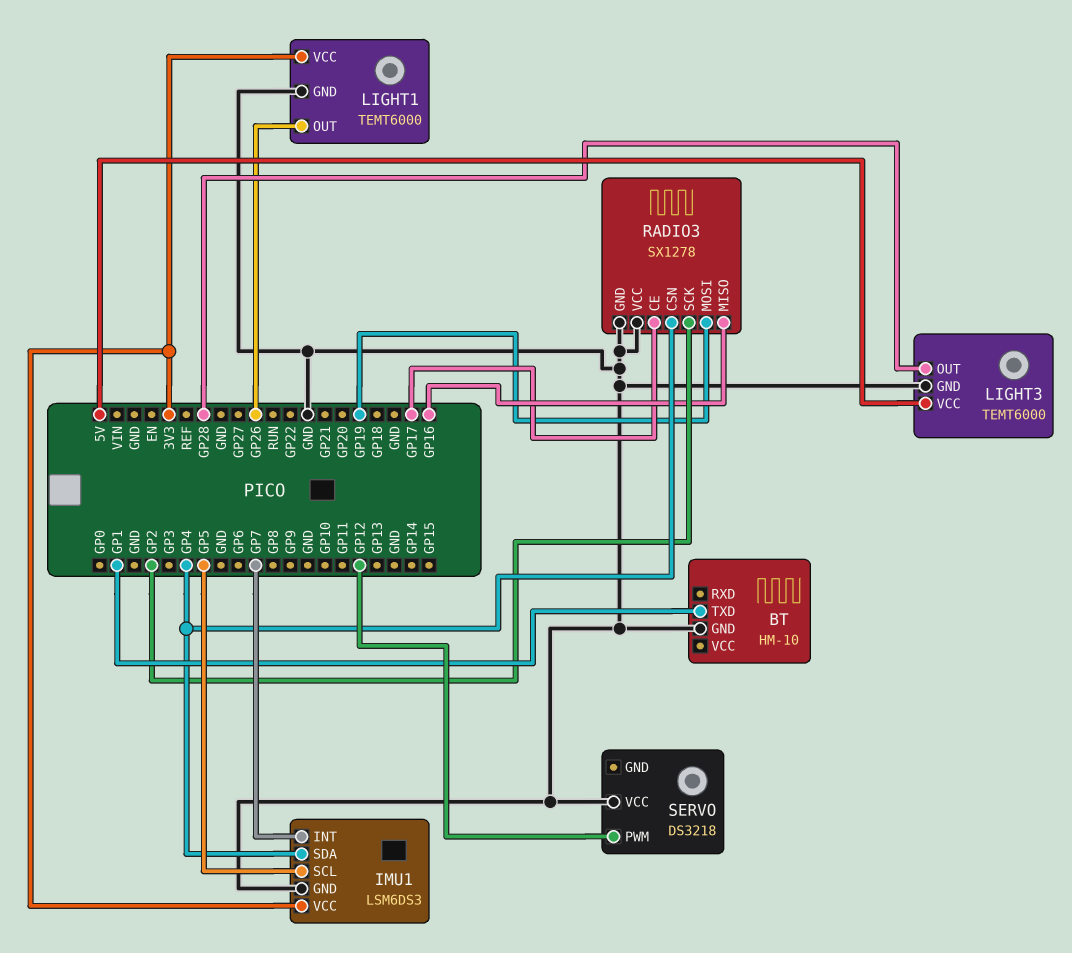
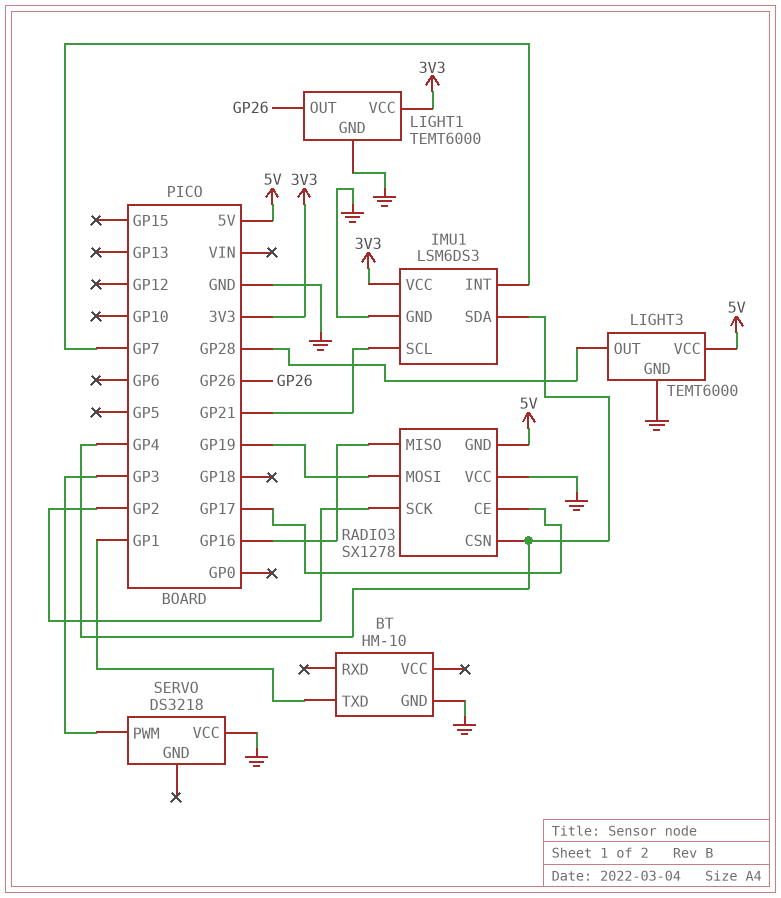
IMU1 pin SCL: GP5 -> GP21
RADIO3 pin GND: GND -> 5V
SERVO pin PWM: GP12 -> GP3

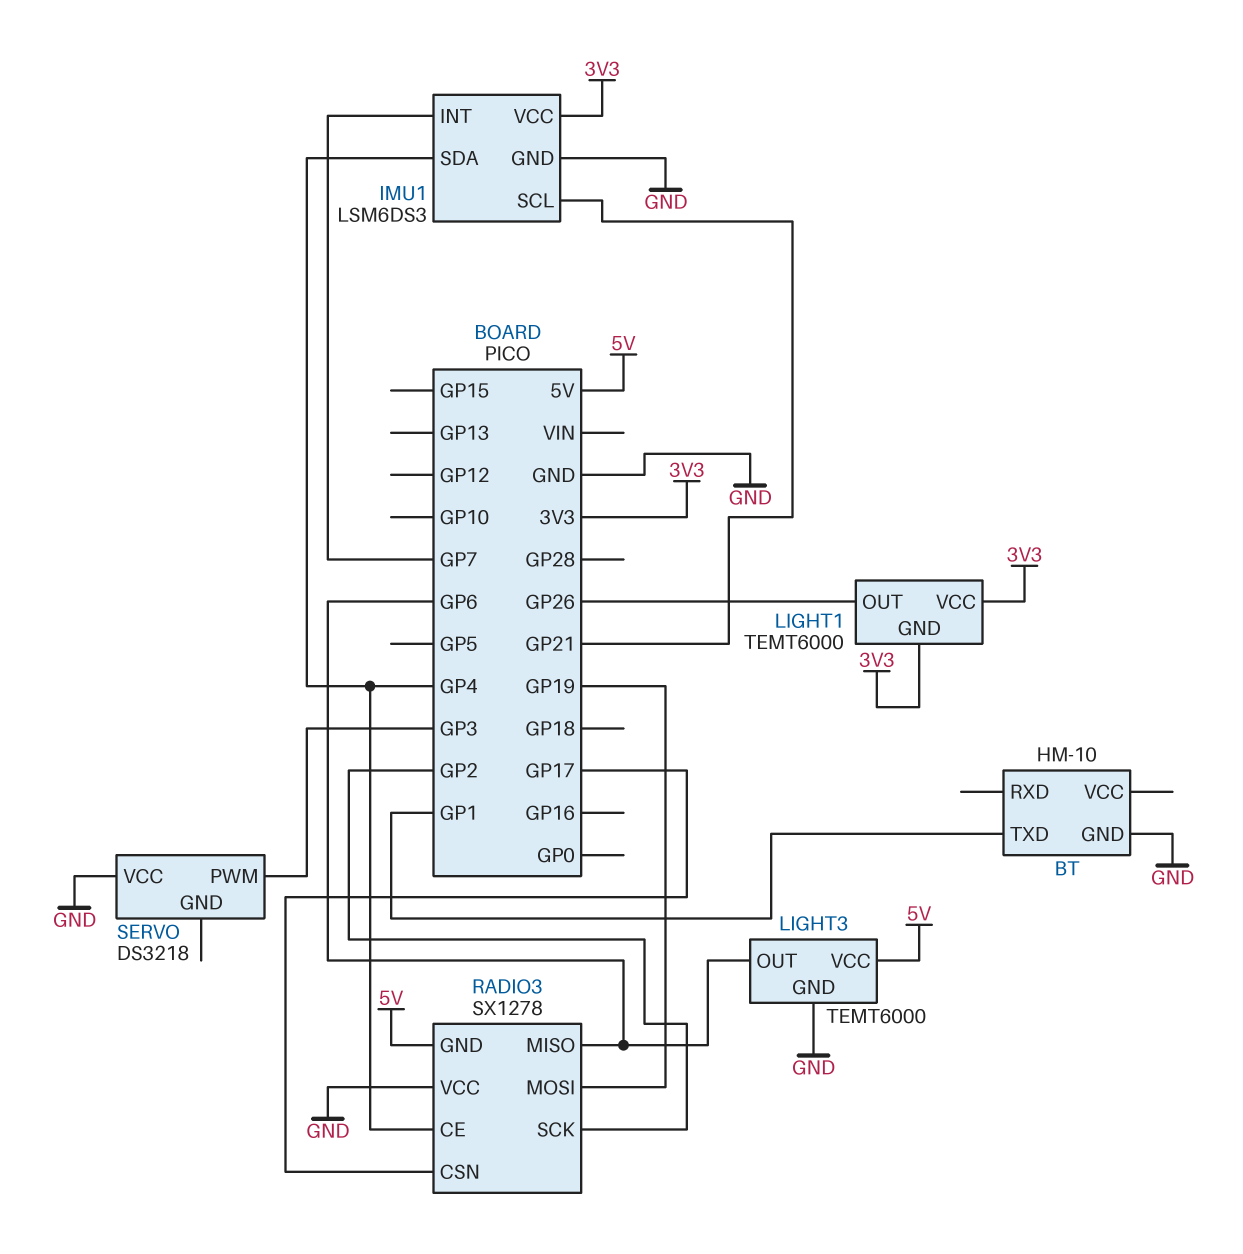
LIGHT1 pin GND: GND -> 3V3
LIGHT3 pin OUT: GP28 -> GP6
RADIO3 pin CE: GP17 -> GP4
RADIO3 pin CSN: GP4 -> GP17
RADIO3 pin MISO: GP16 -> GP6

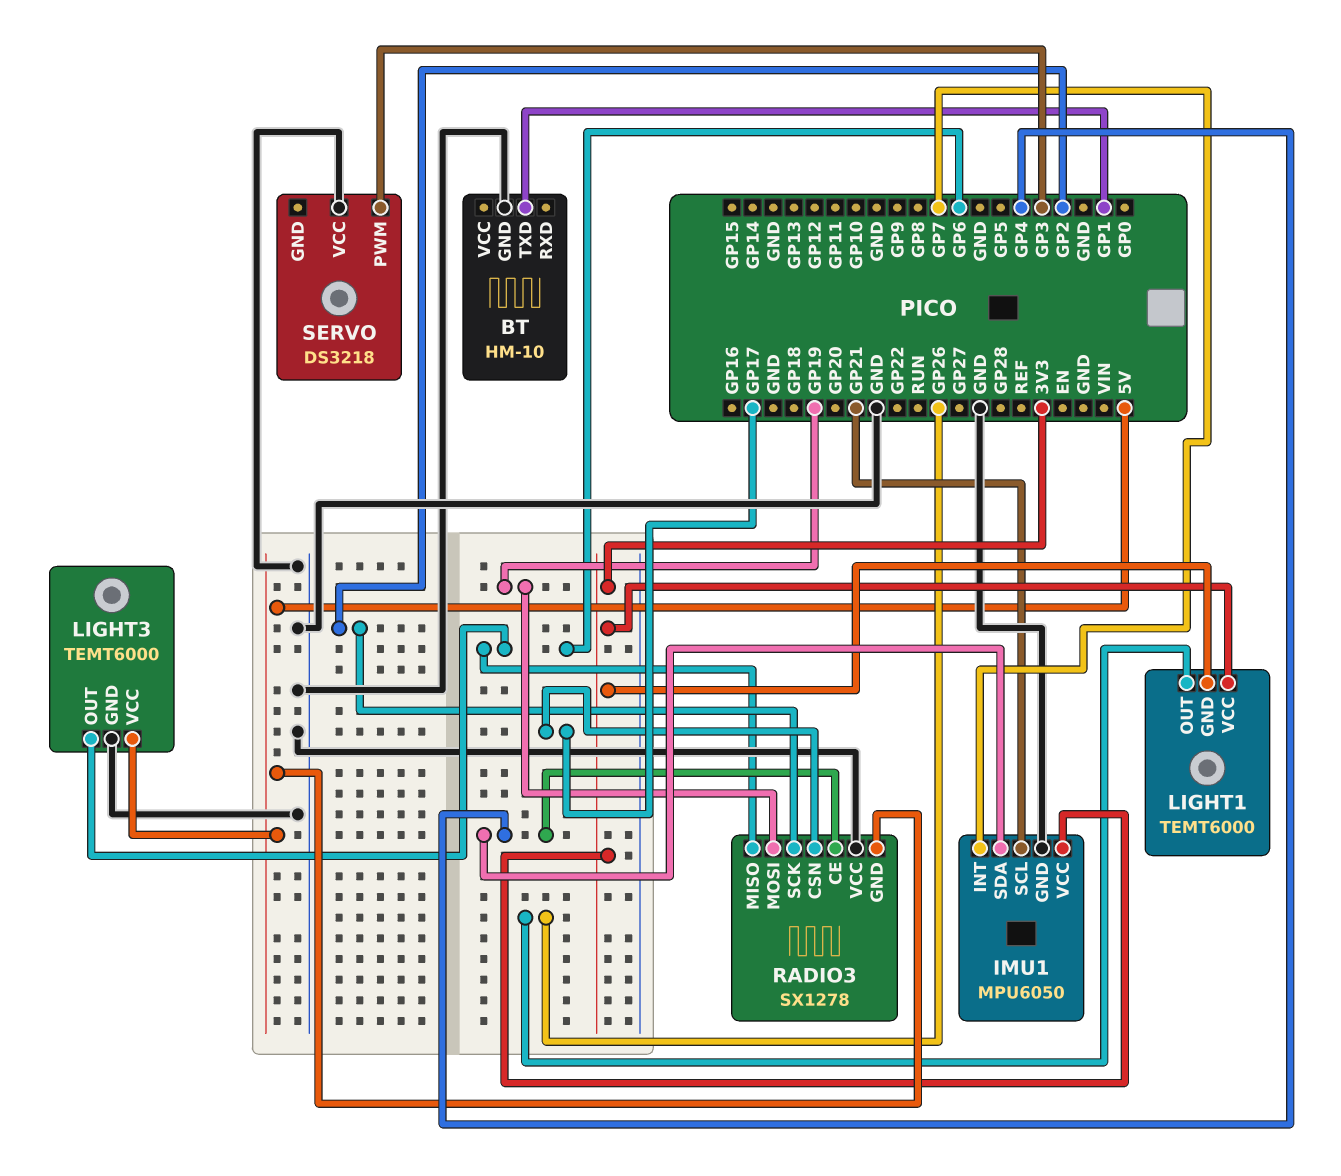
IMU1: LSM6DS3 -> MPU6050

